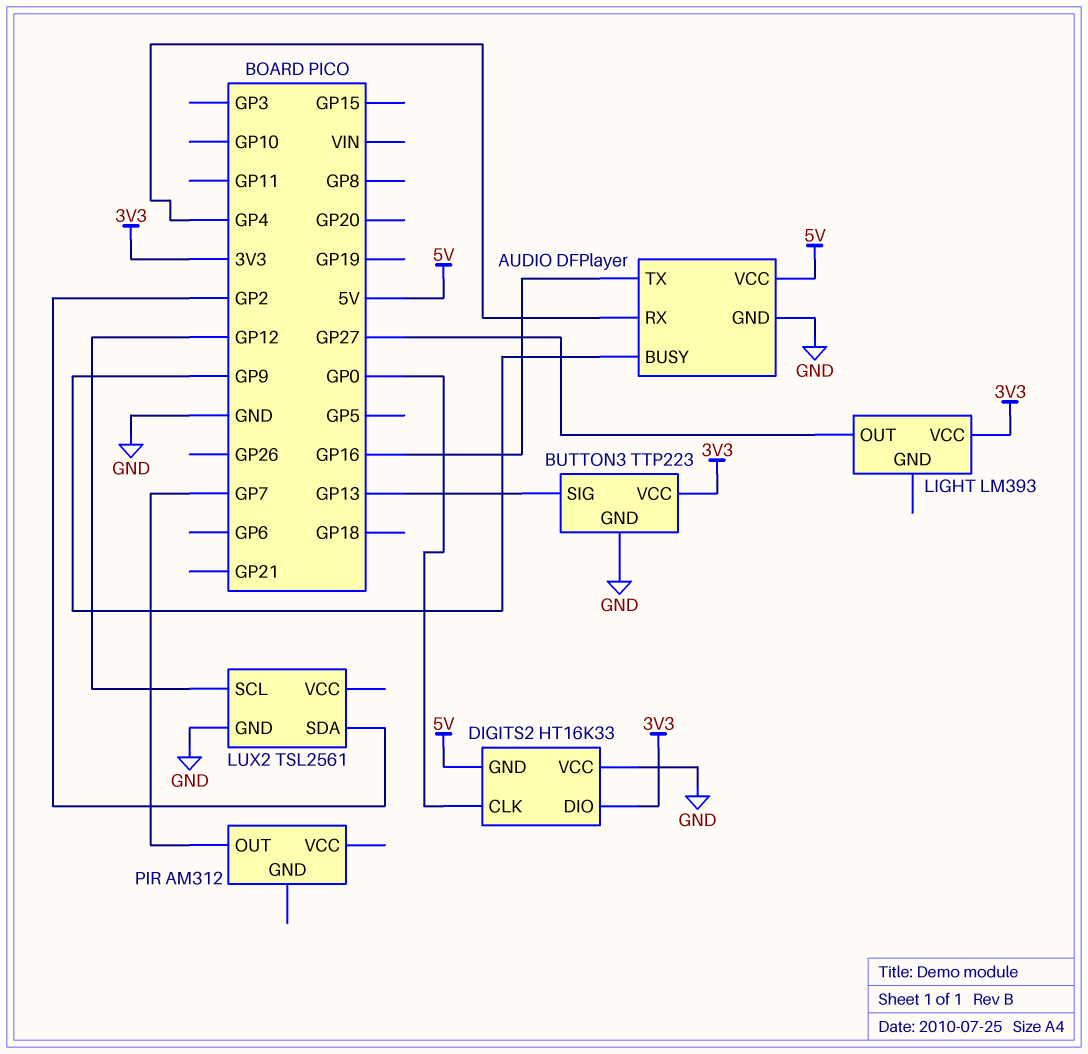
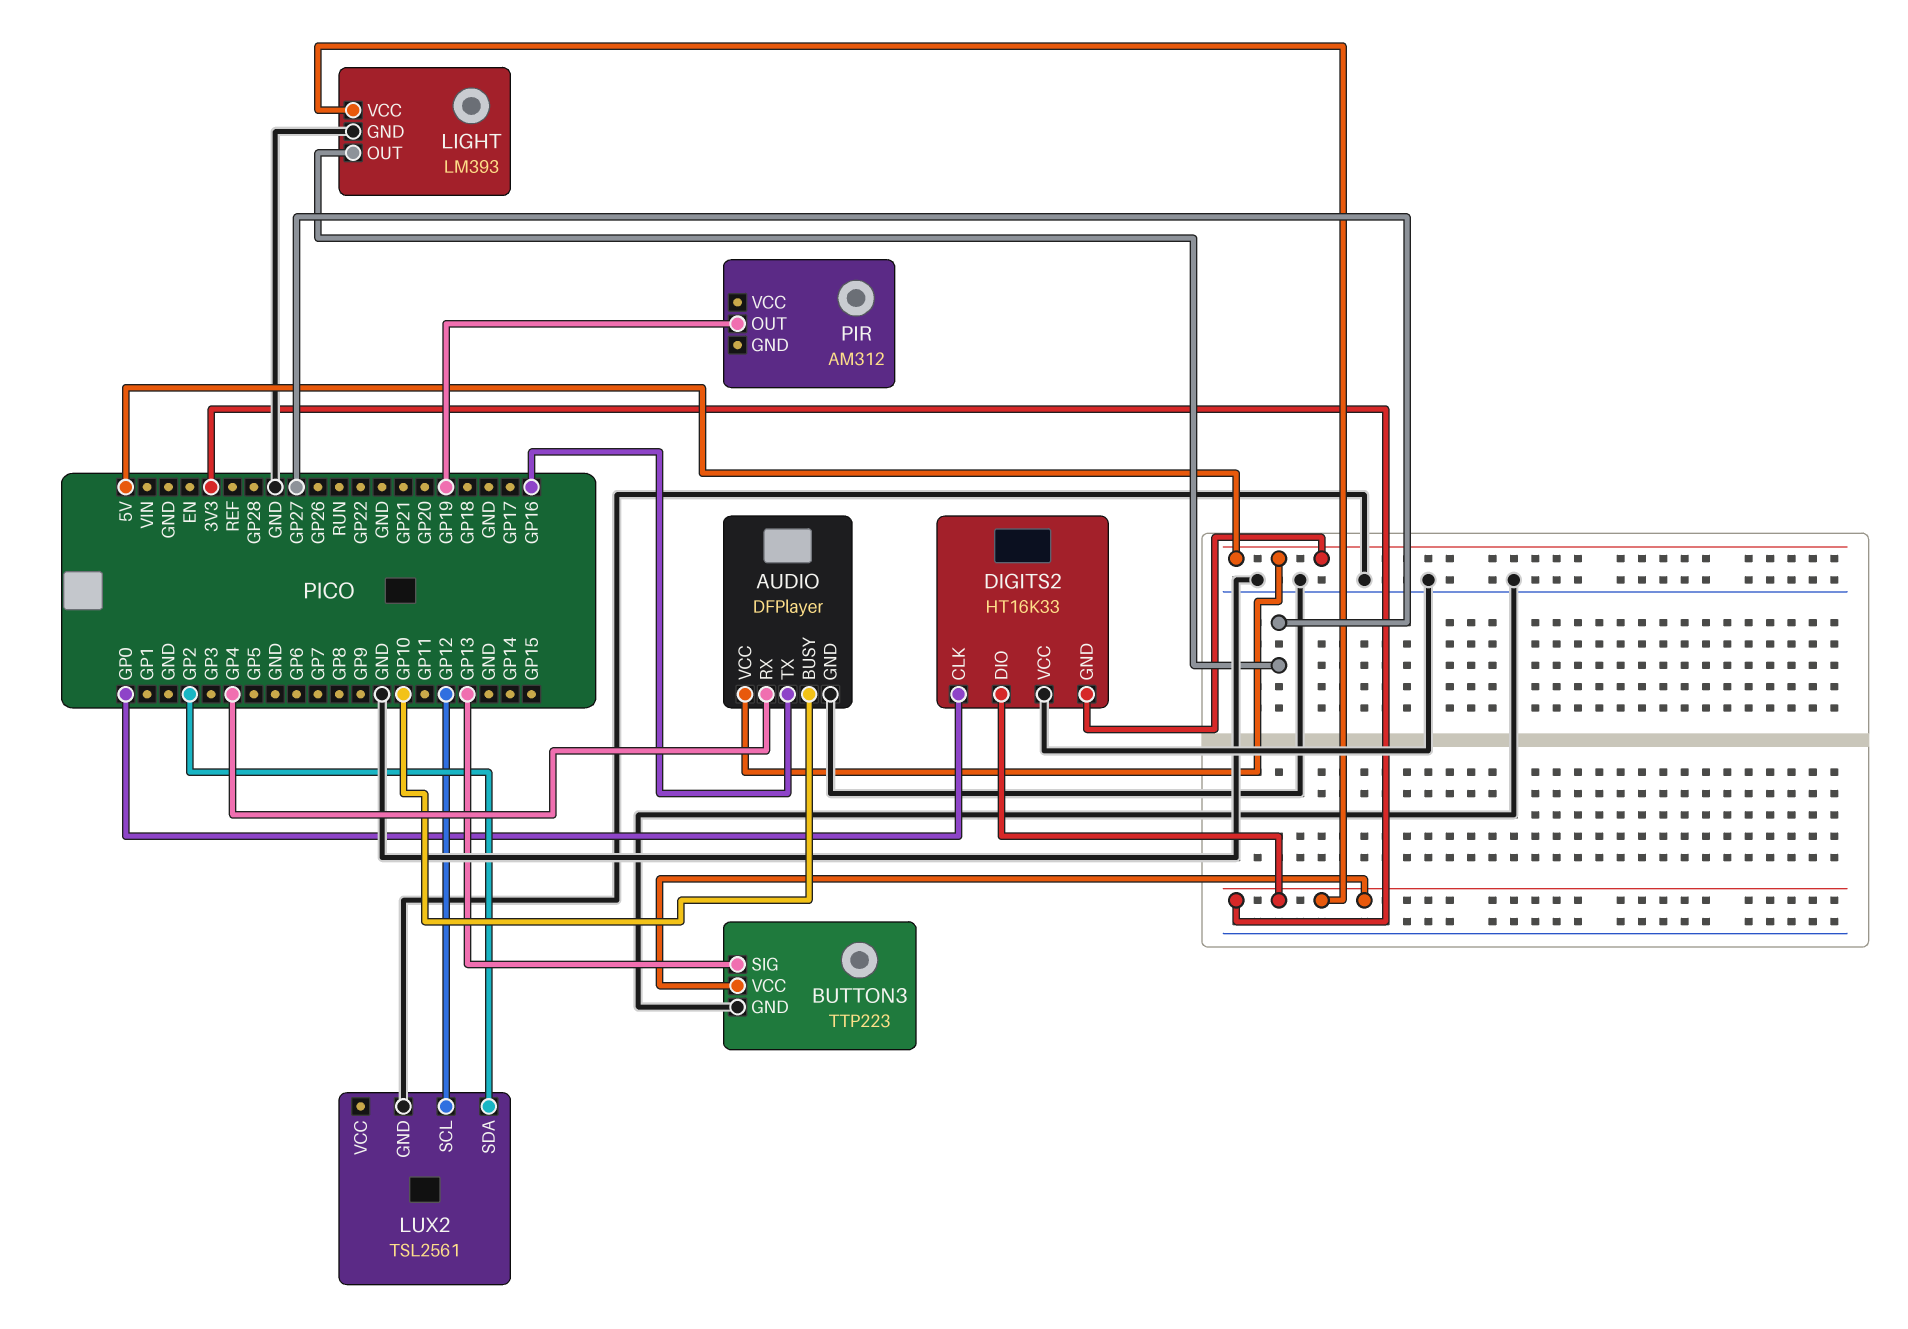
AUDIO pin BUSY: GP9 -> GP10
LIGHT pin GND: none -> GND
PIR pin OUT: GP7 -> GP19

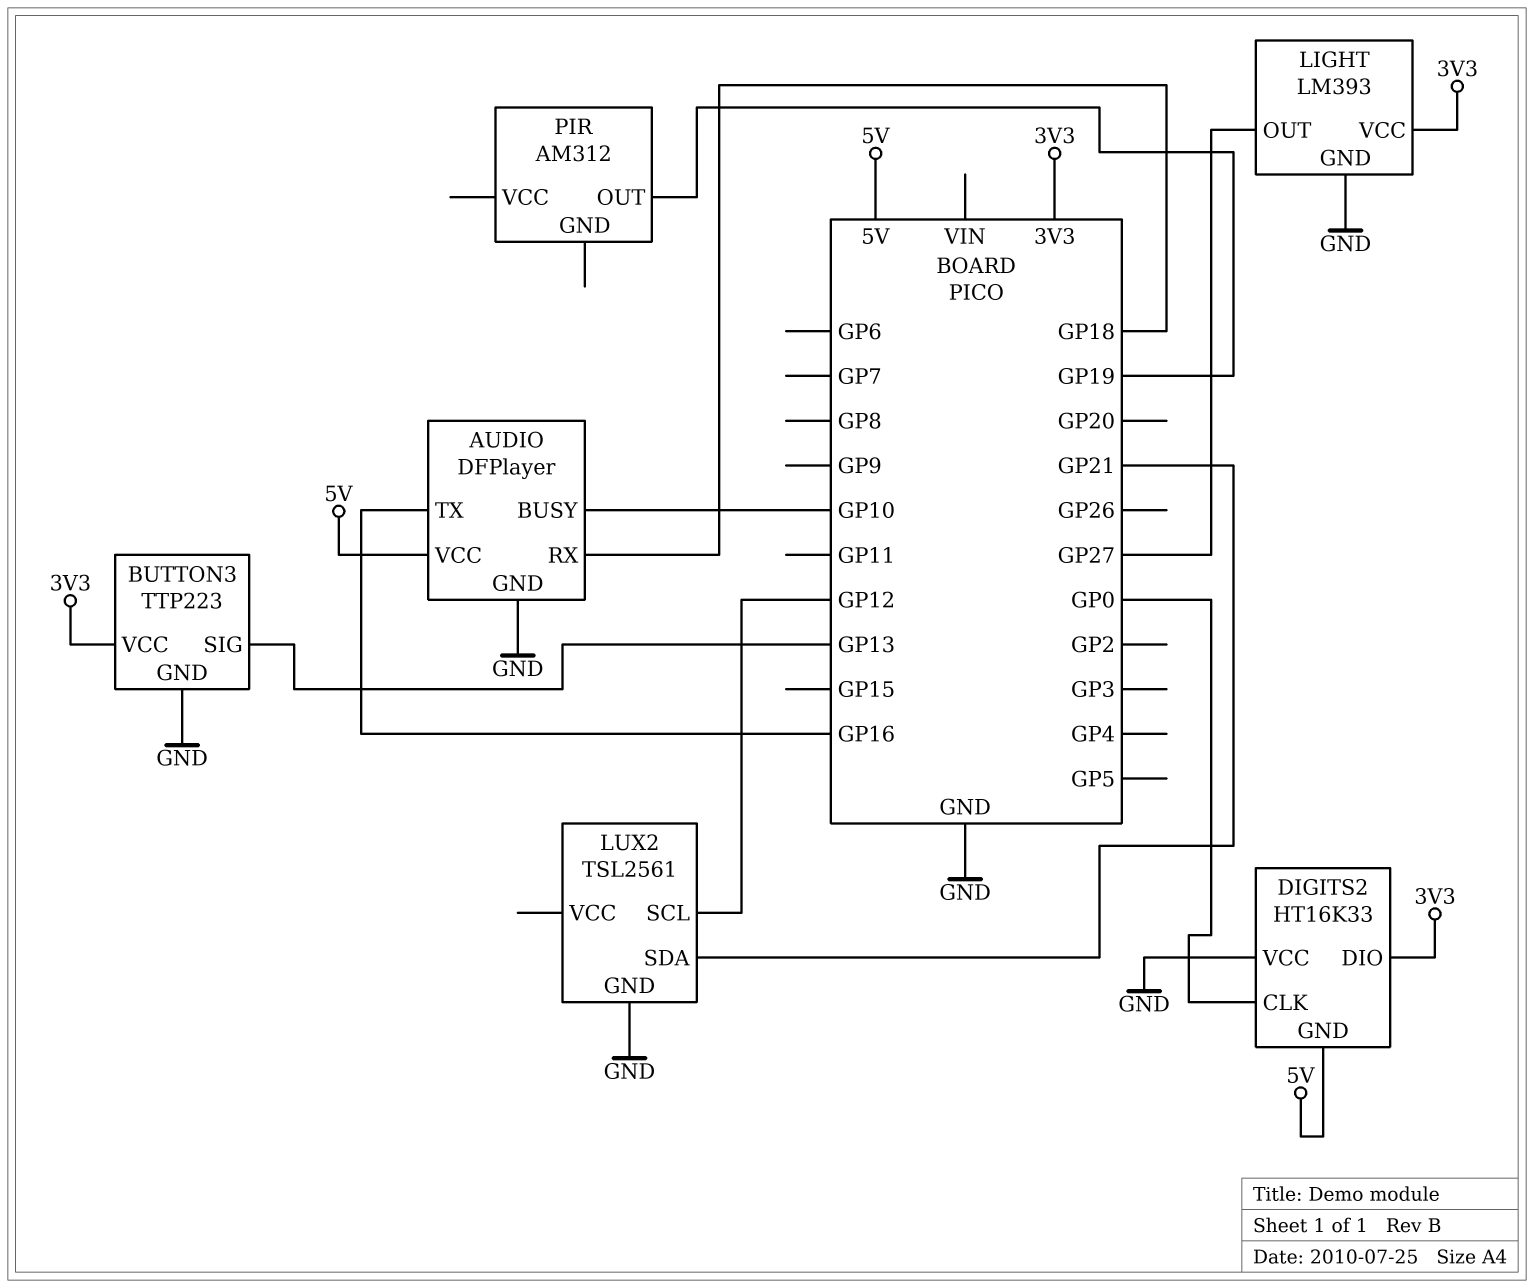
AUDIO pin RX: GP4 -> GP18
LUX2 pin SDA: GP2 -> GP21

